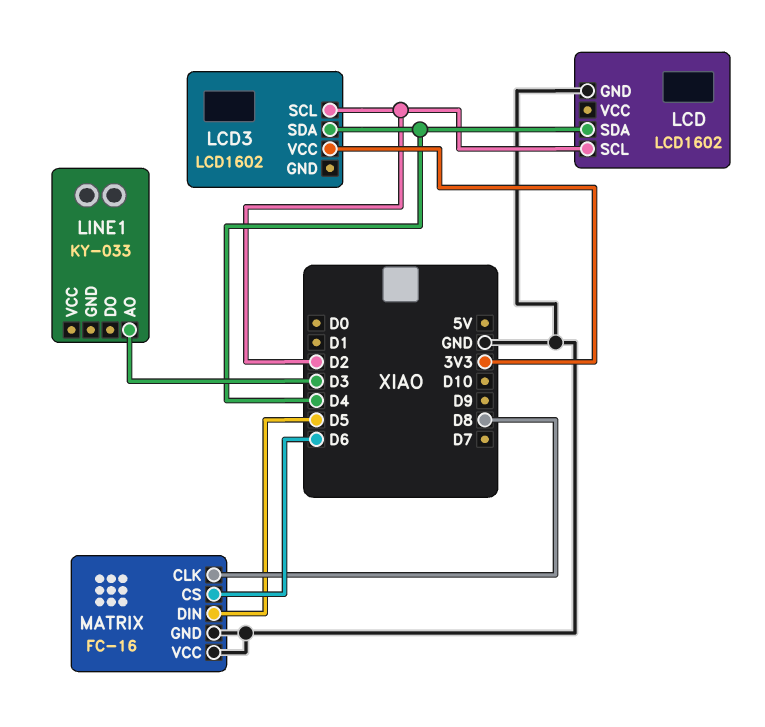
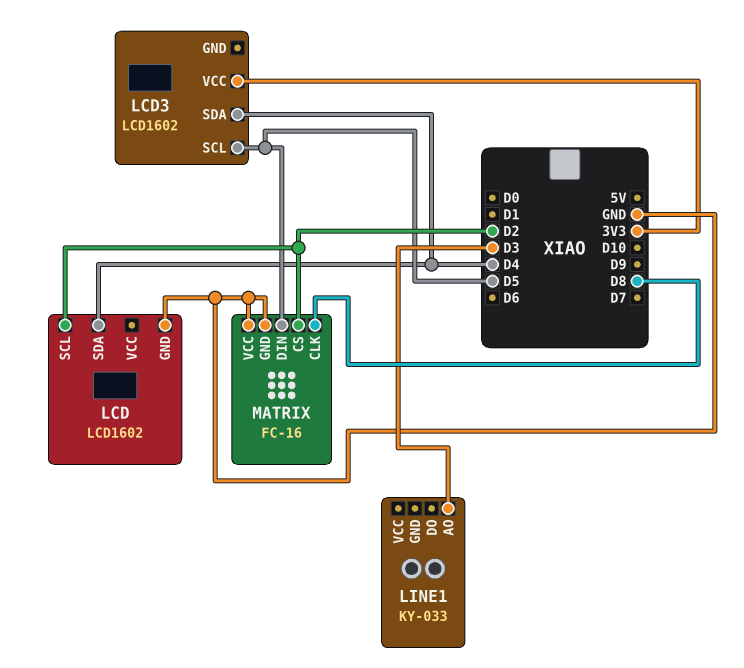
LCD3 pin SCL: D2 -> D5
MATRIX pin CS: D6 -> D2

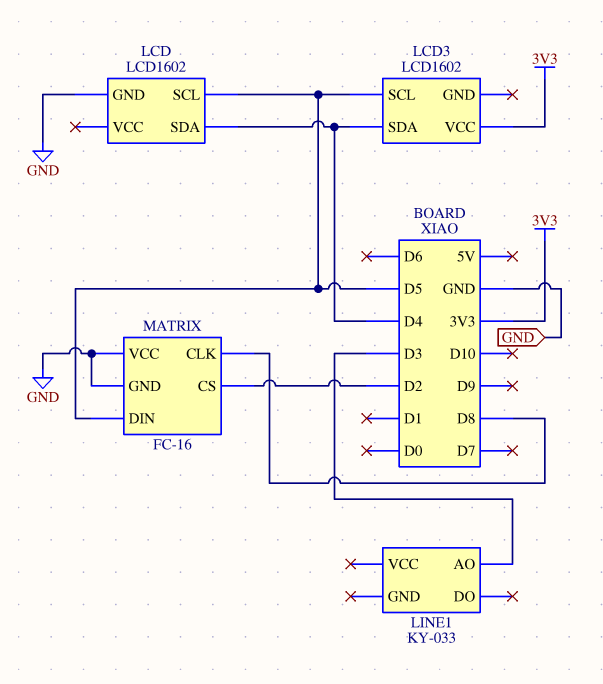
LCD pin SCL: D2 -> D5

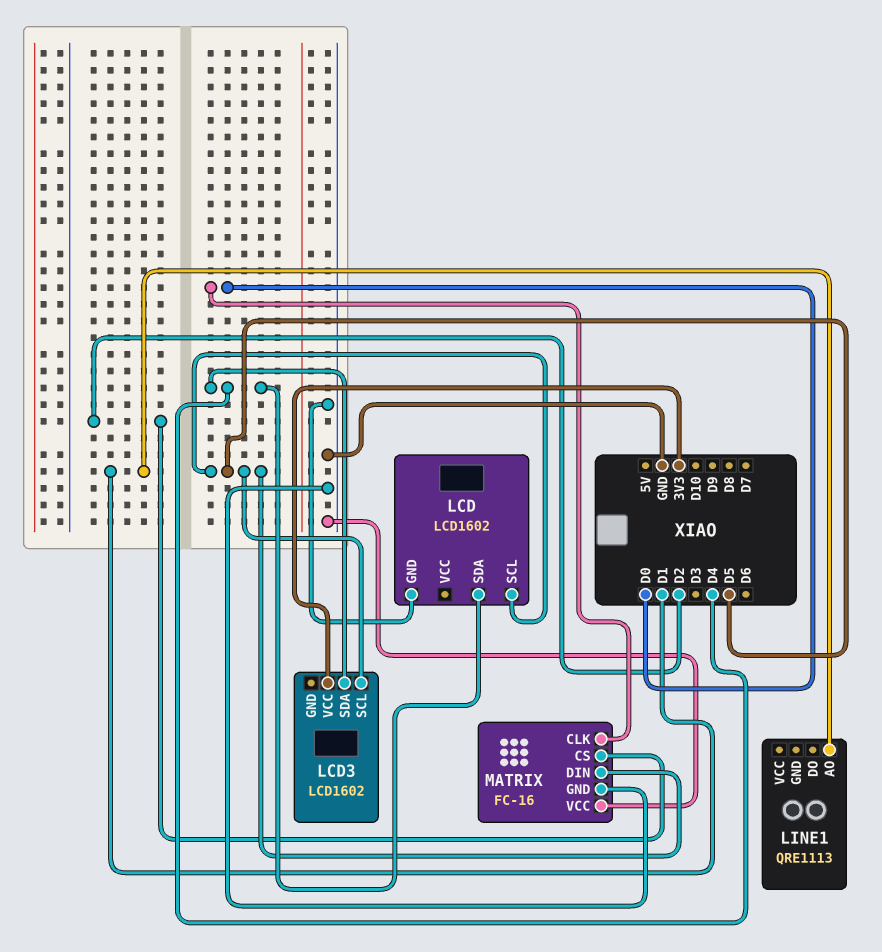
LINE1: KY-033 -> QRE1113
LINE1 pin AO: D3 -> D1
MATRIX pin CLK: D8 -> D0

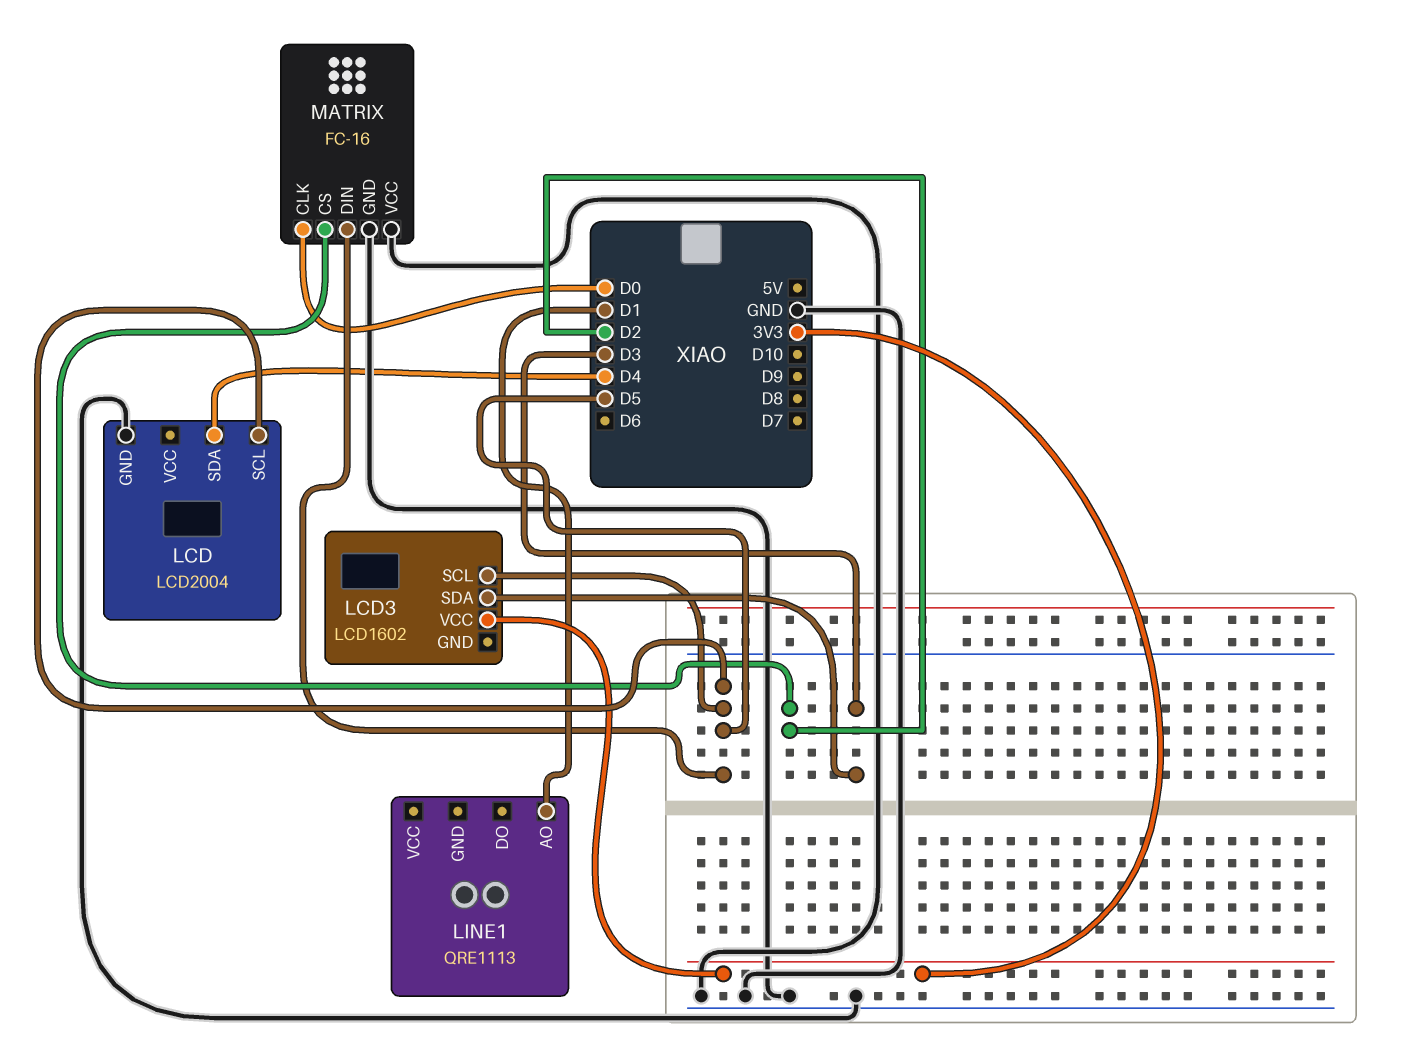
LCD: LCD1602 -> LCD2004
LCD3 pin SDA: D4 -> D3

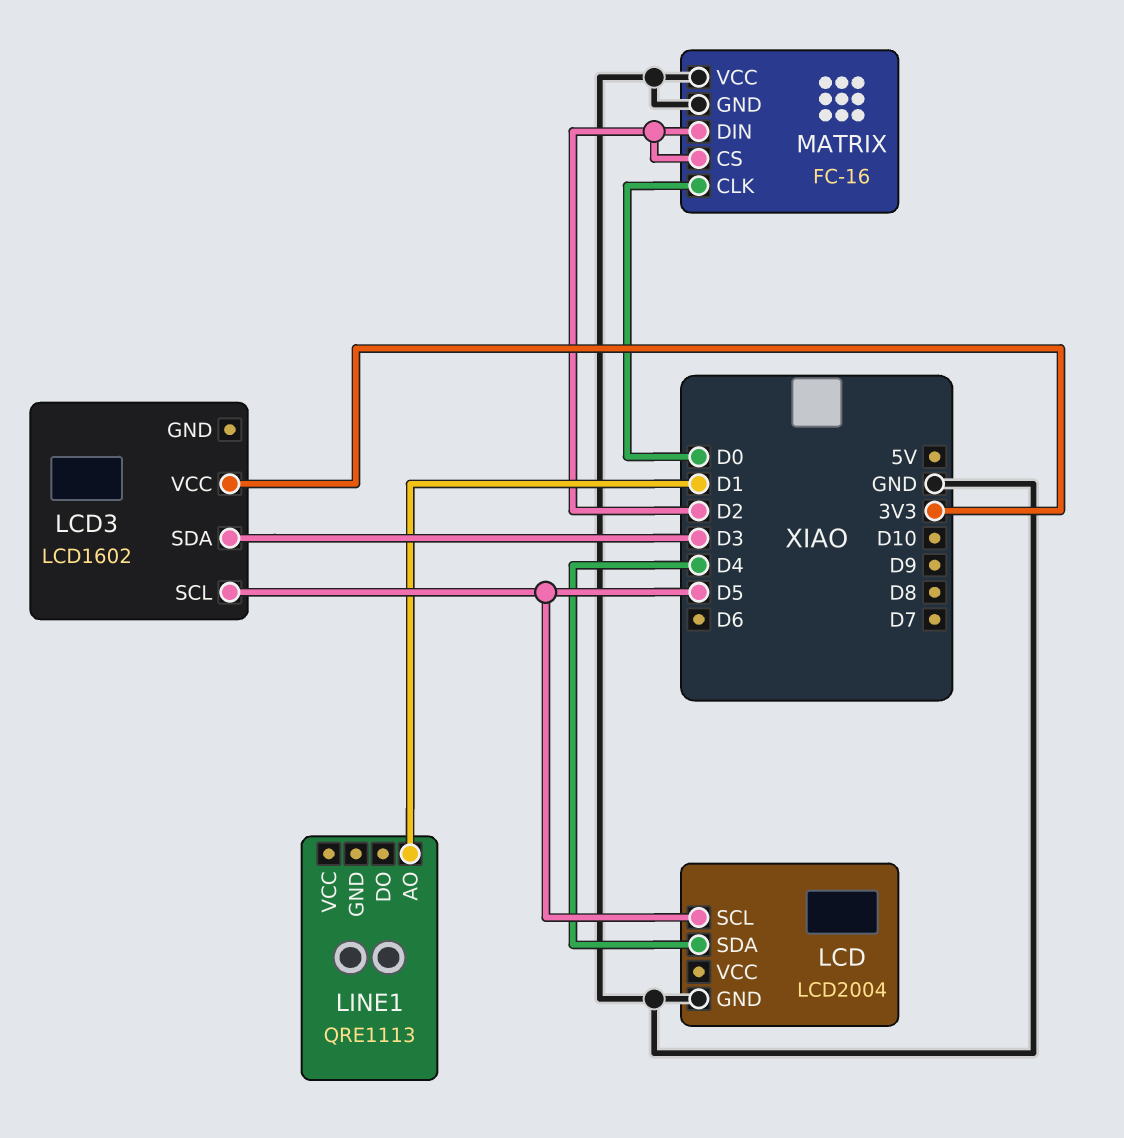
MATRIX pin DIN: D5 -> D2

